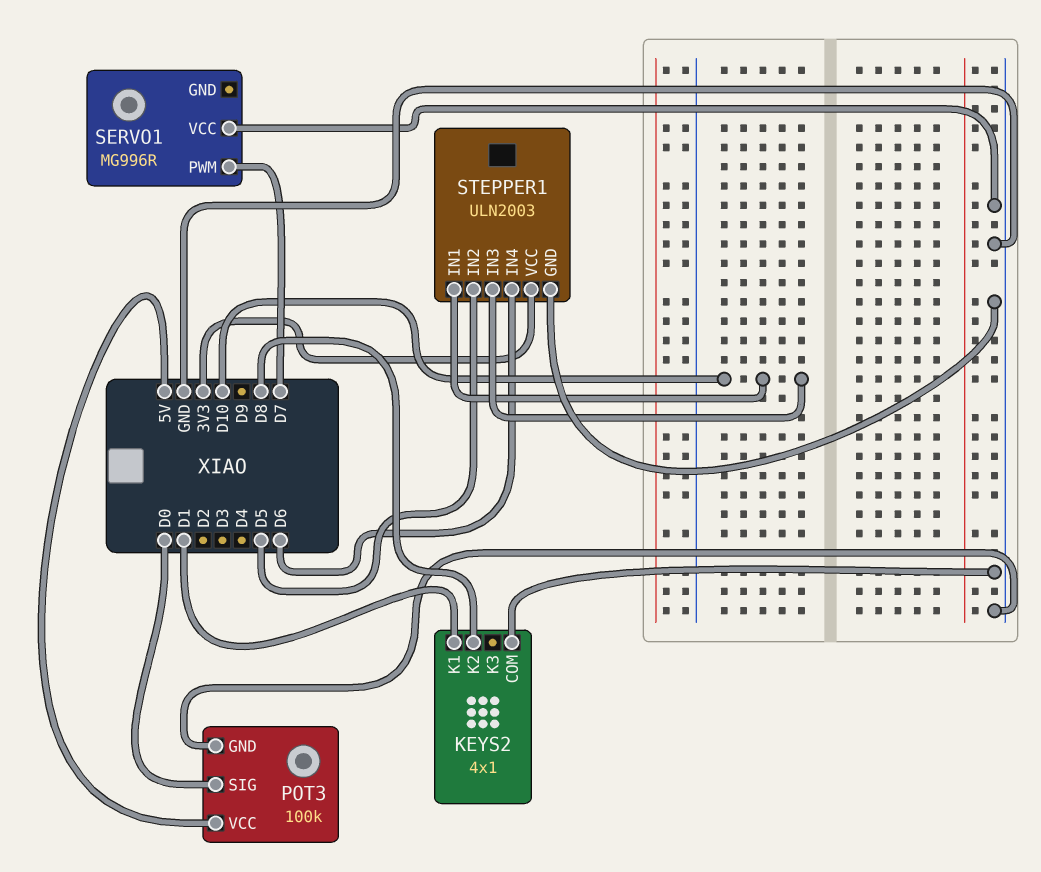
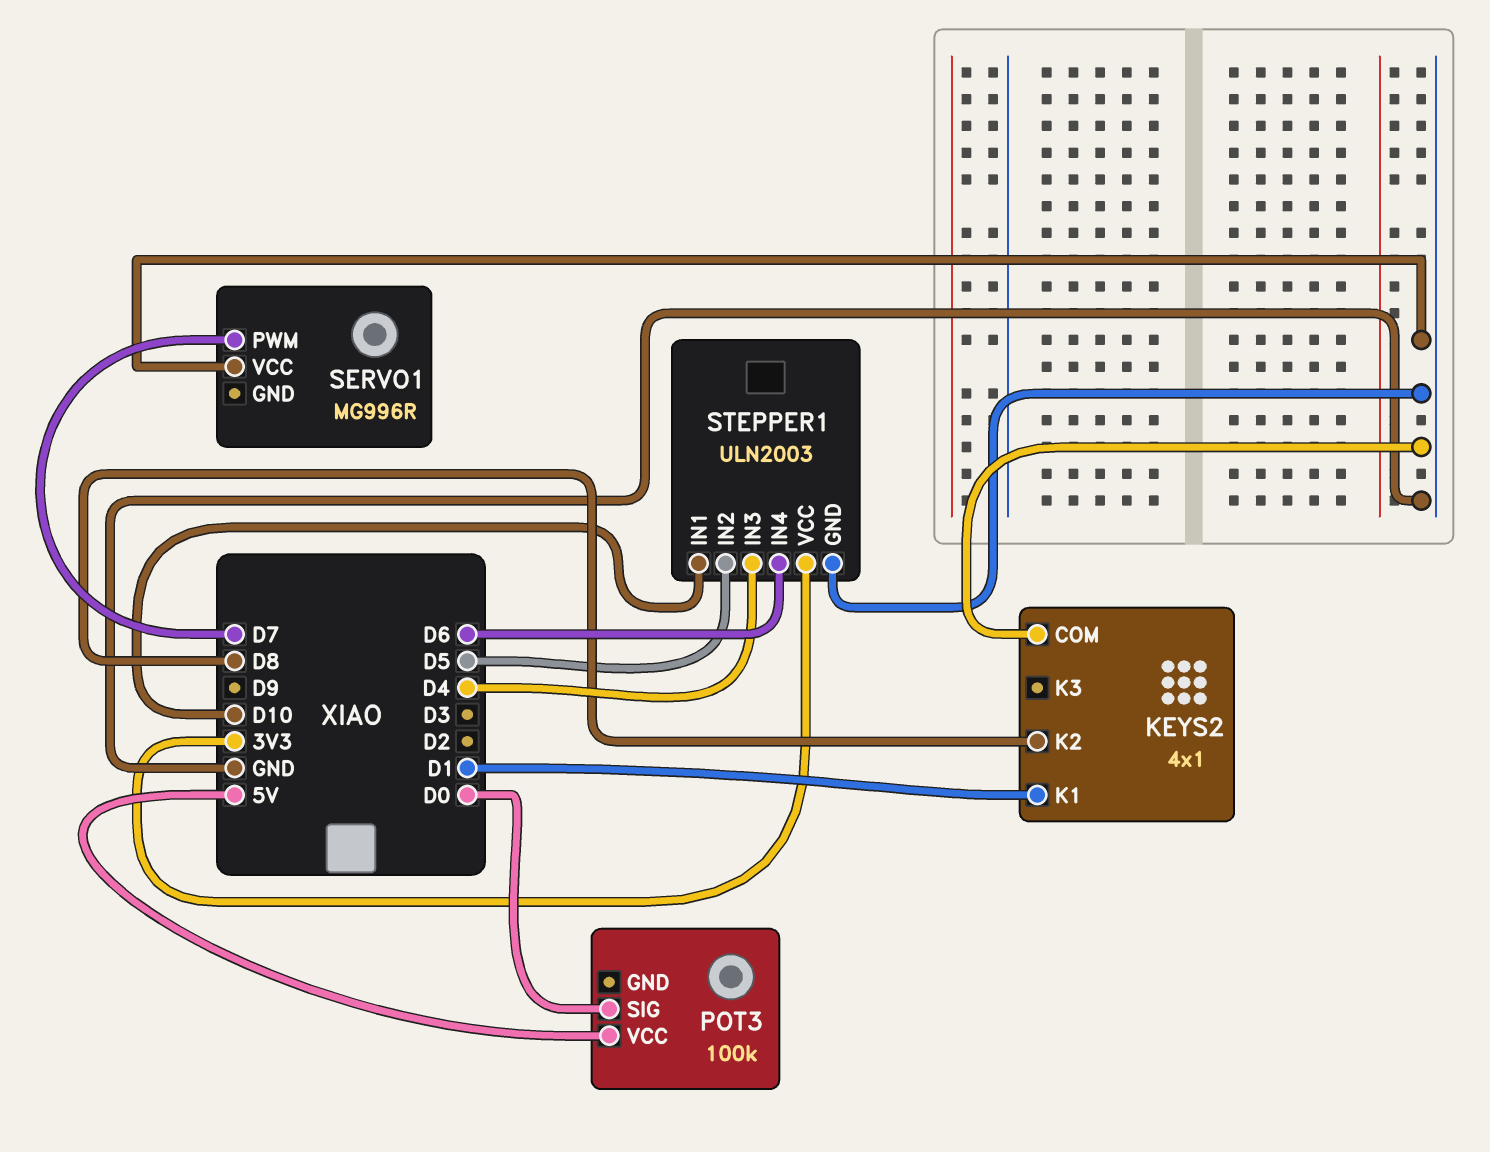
POT3 pin GND: GND -> none
STEPPER1 pin IN3: D10 -> D4

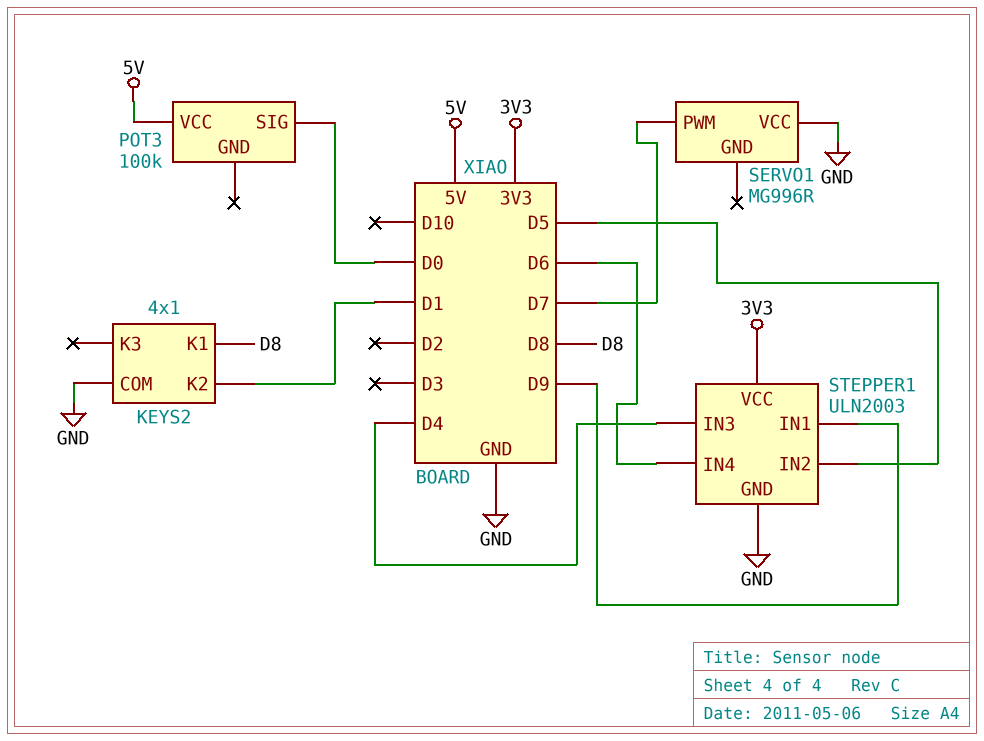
KEYS2 pin K1: D1 -> D8
KEYS2 pin K2: D8 -> D1
STEPPER1 pin IN1: D10 -> D9

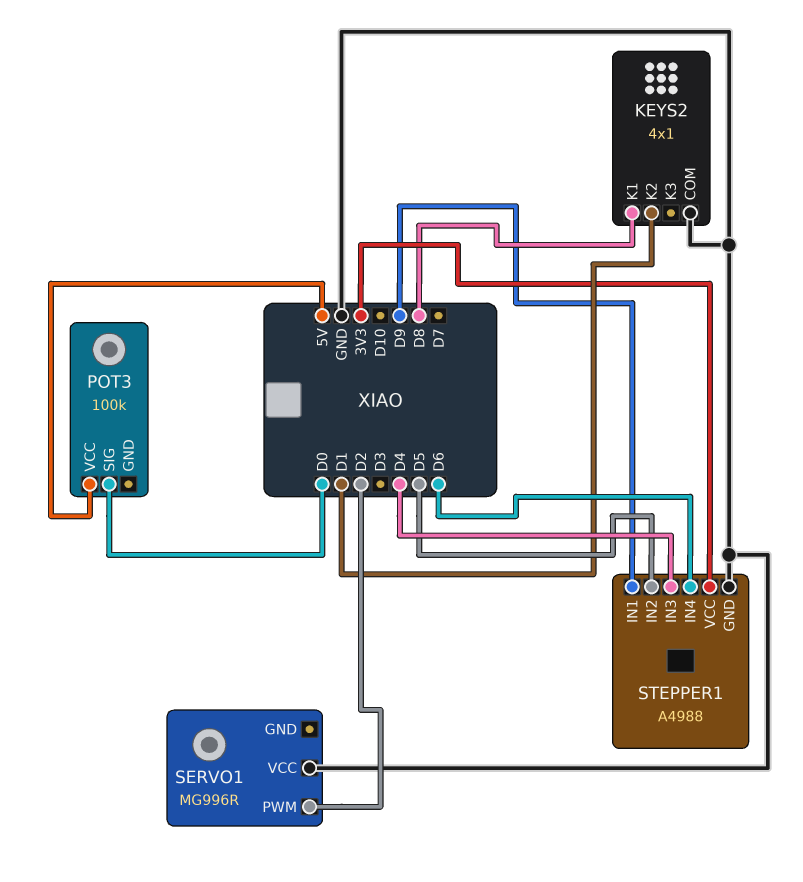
SERVO1 pin PWM: D7 -> D2
STEPPER1: ULN2003 -> A4988

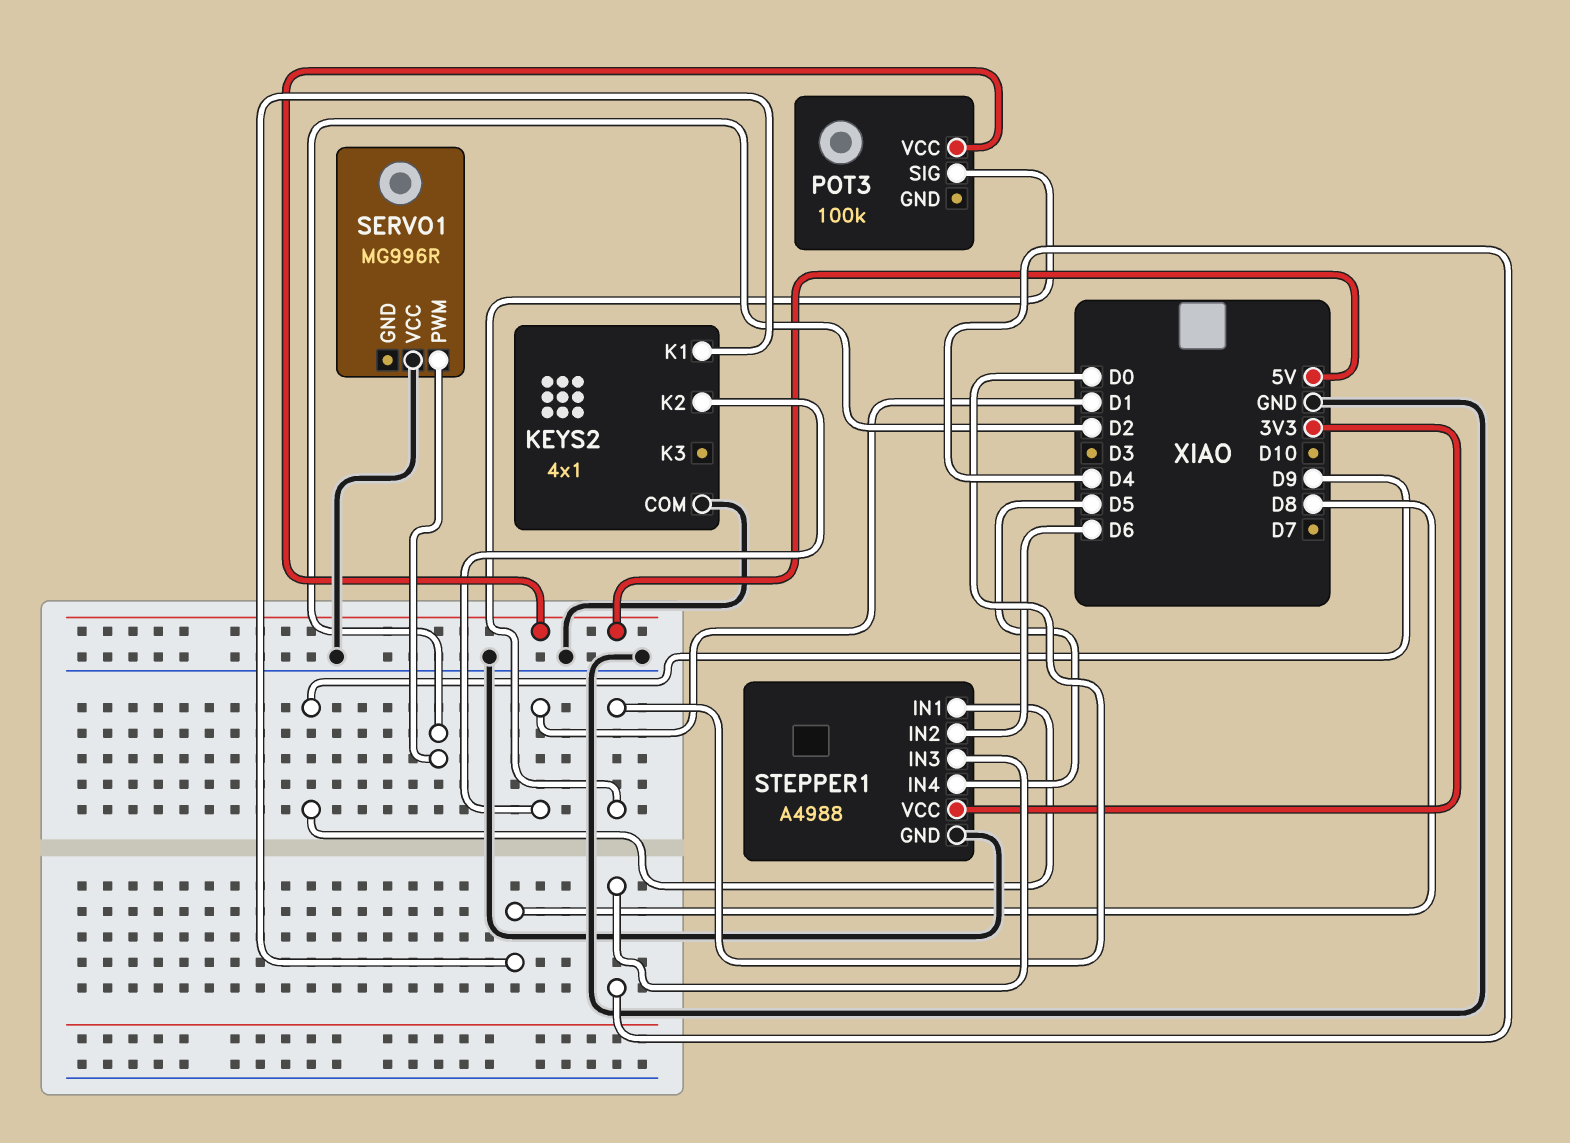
STEPPER1 pin IN2: D5 -> D6
STEPPER1 pin IN4: D6 -> D5

